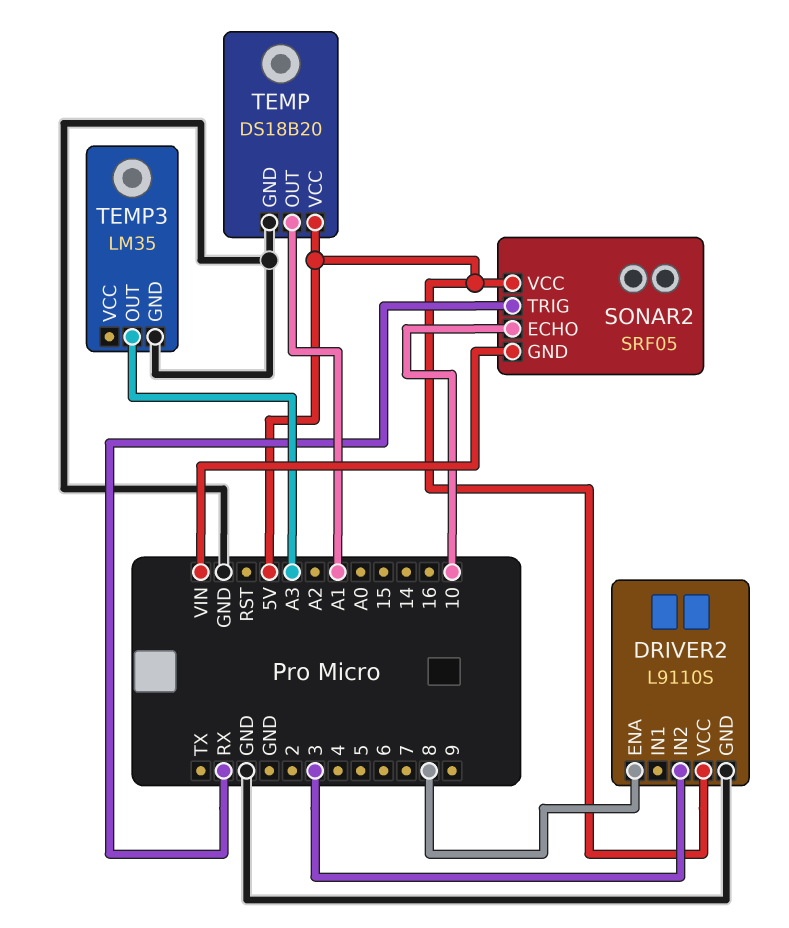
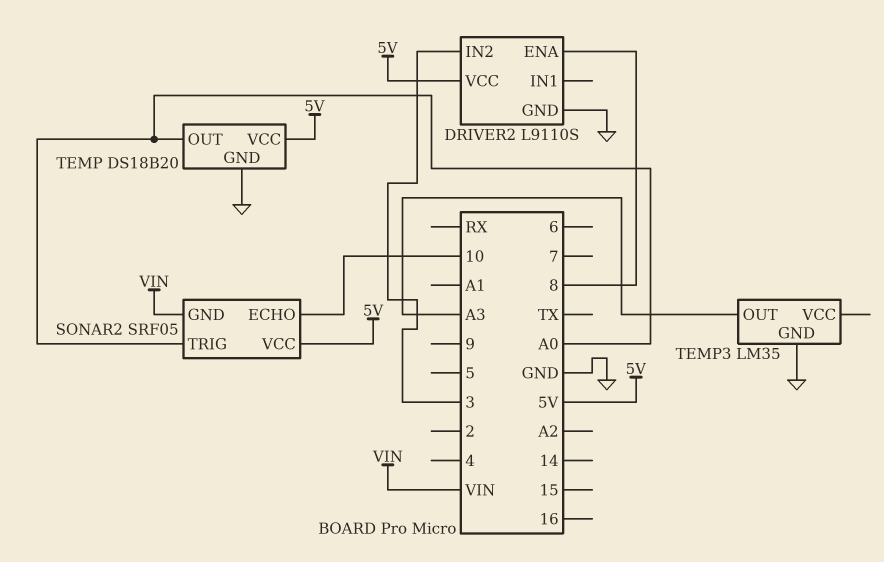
SONAR2 pin TRIG: RX -> A0
TEMP pin OUT: A1 -> A0

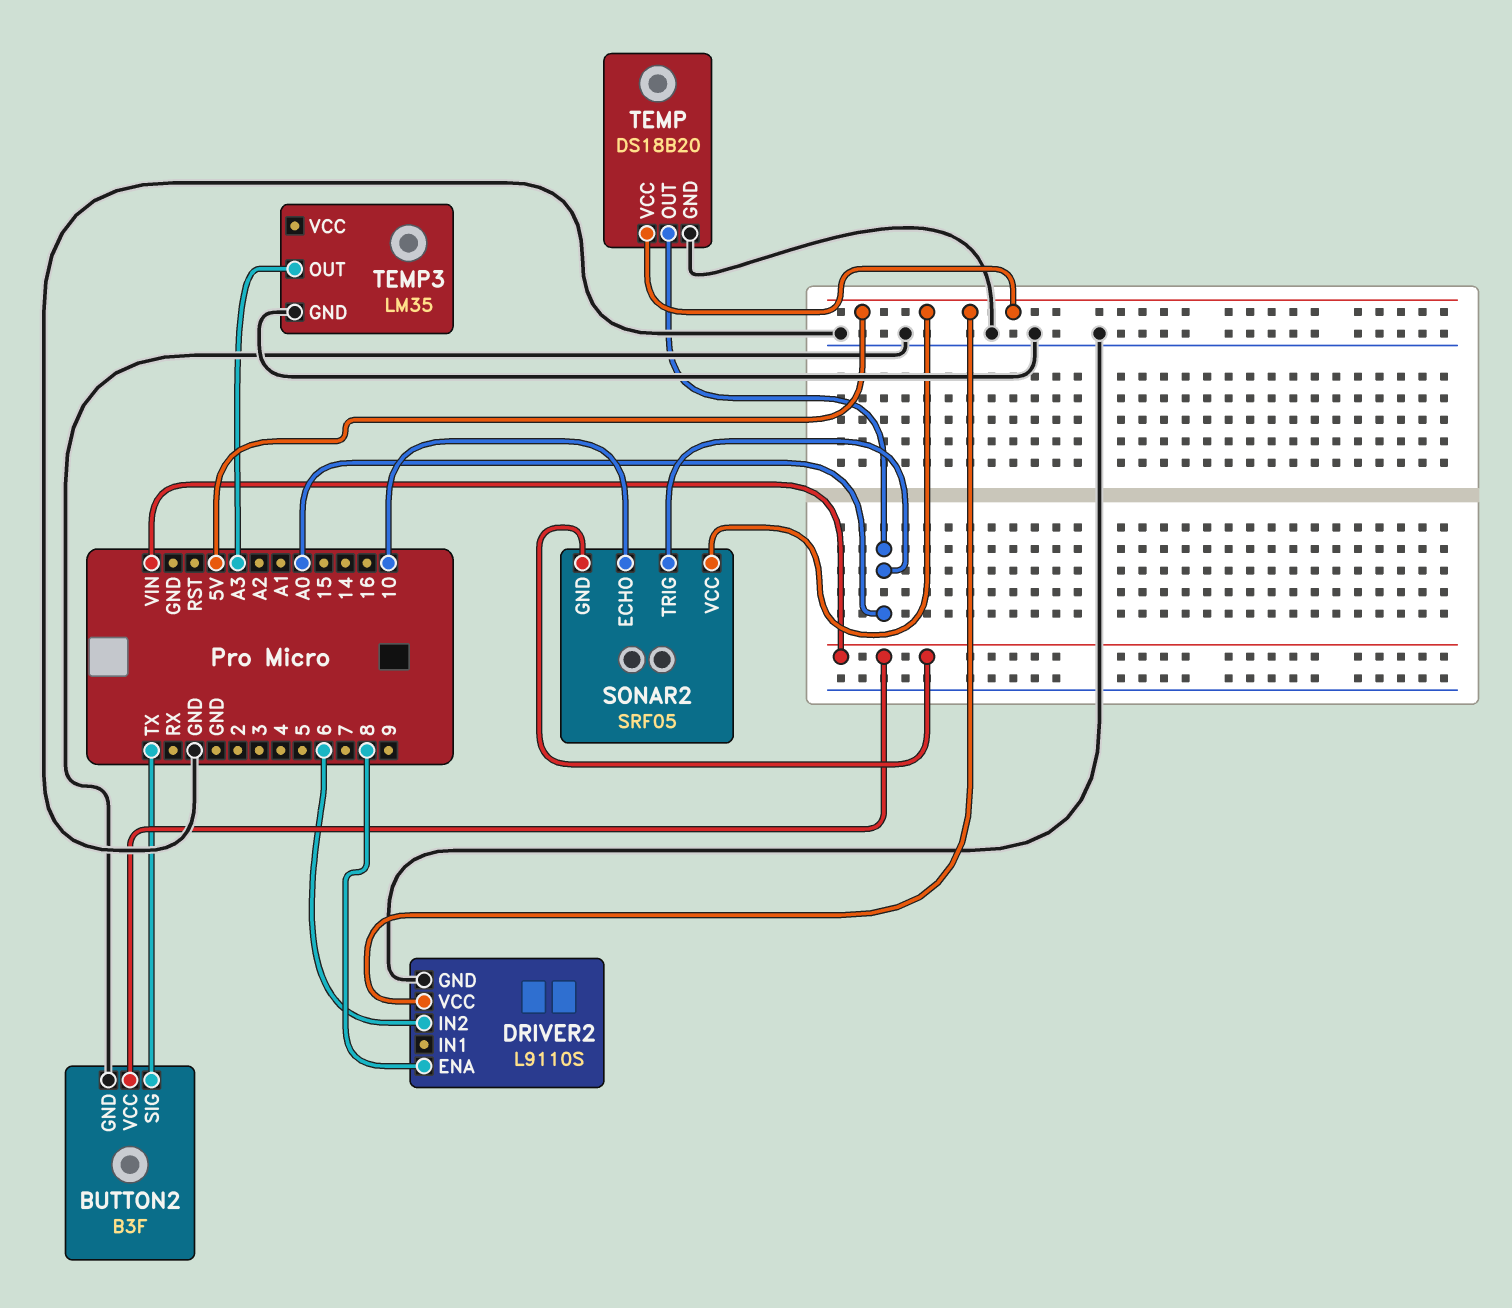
BUTTON2: none -> B3F
BUTTON2 pin GND: none -> GND
BUTTON2 pin SIG: none -> TX
BUTTON2 pin VCC: none -> VIN
DRIVER2 pin IN2: 3 -> 6

